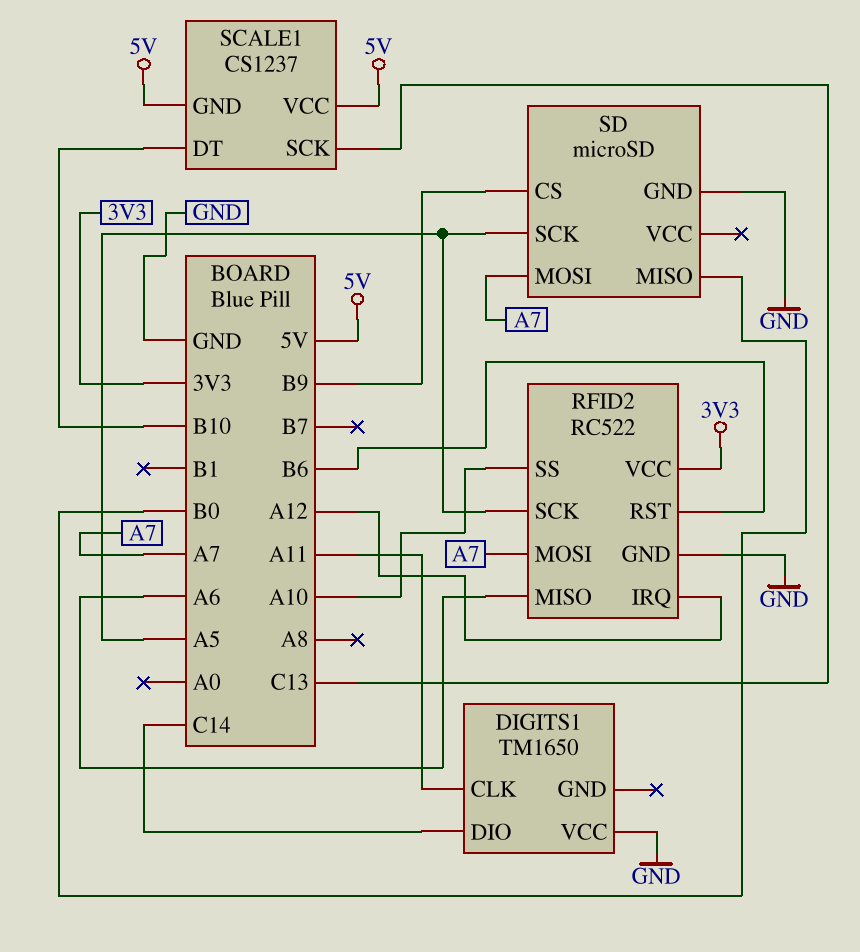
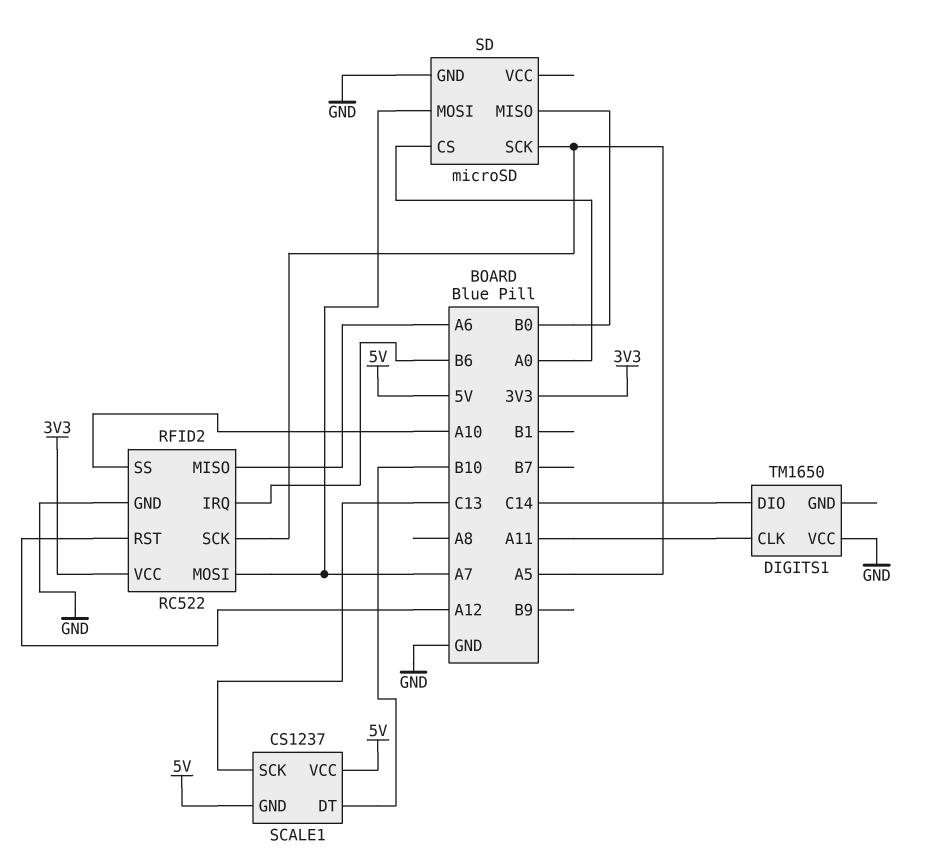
RFID2 pin IRQ: A12 -> B6
RFID2 pin RST: B6 -> A12
SD pin CS: B9 -> A0

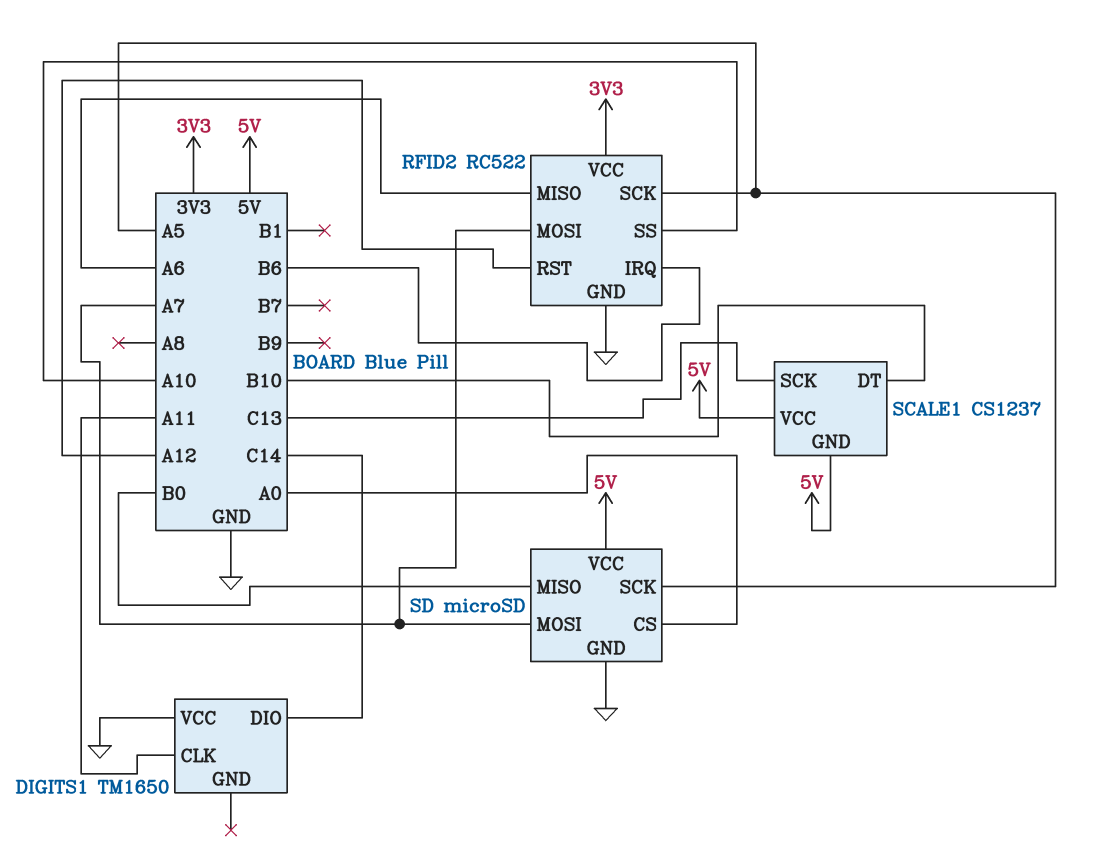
SD pin VCC: none -> 5V

